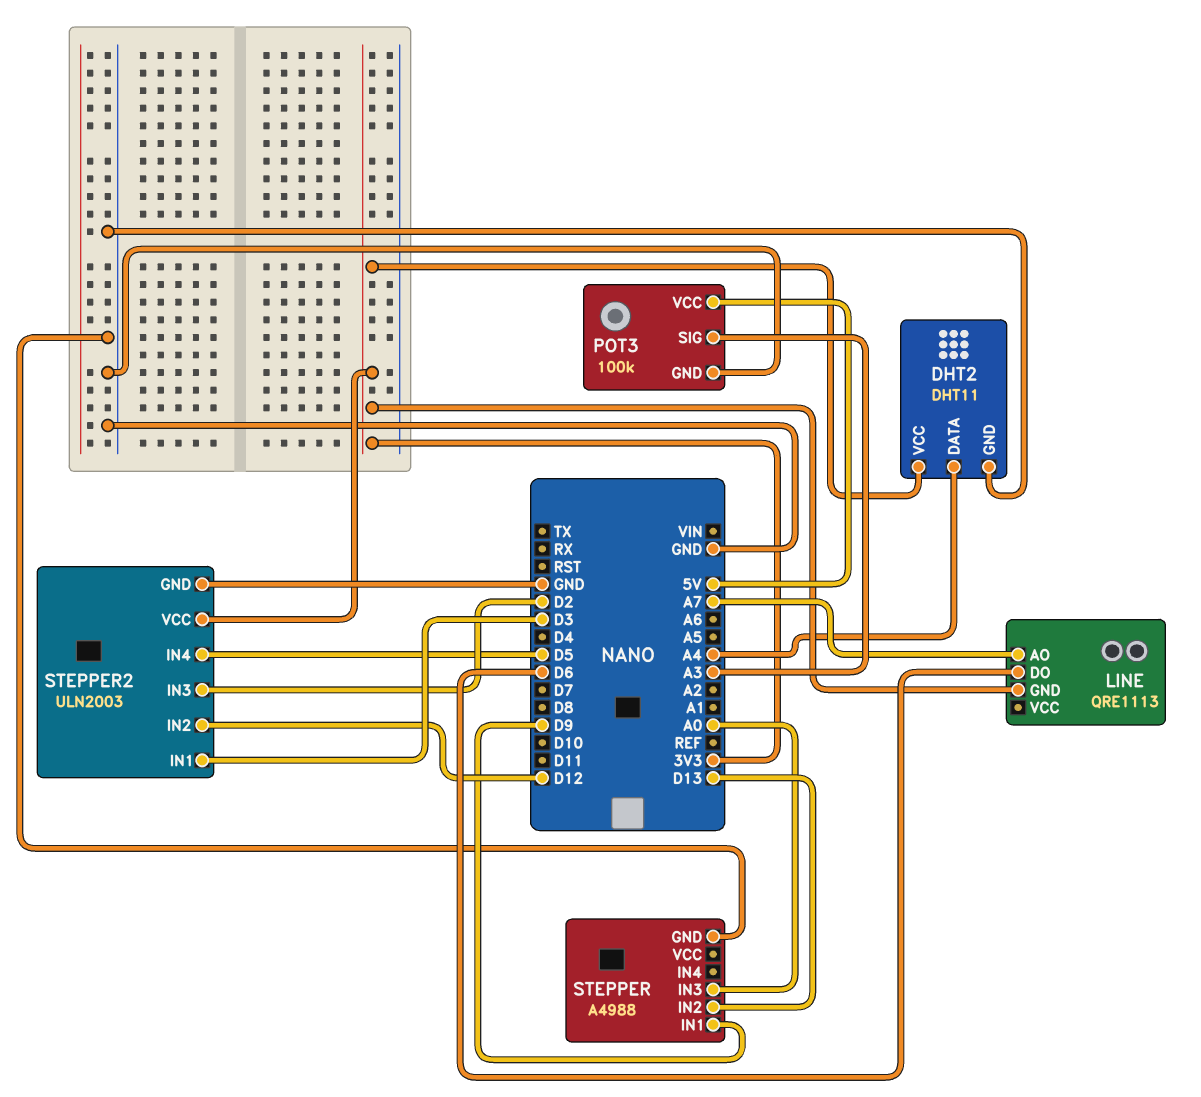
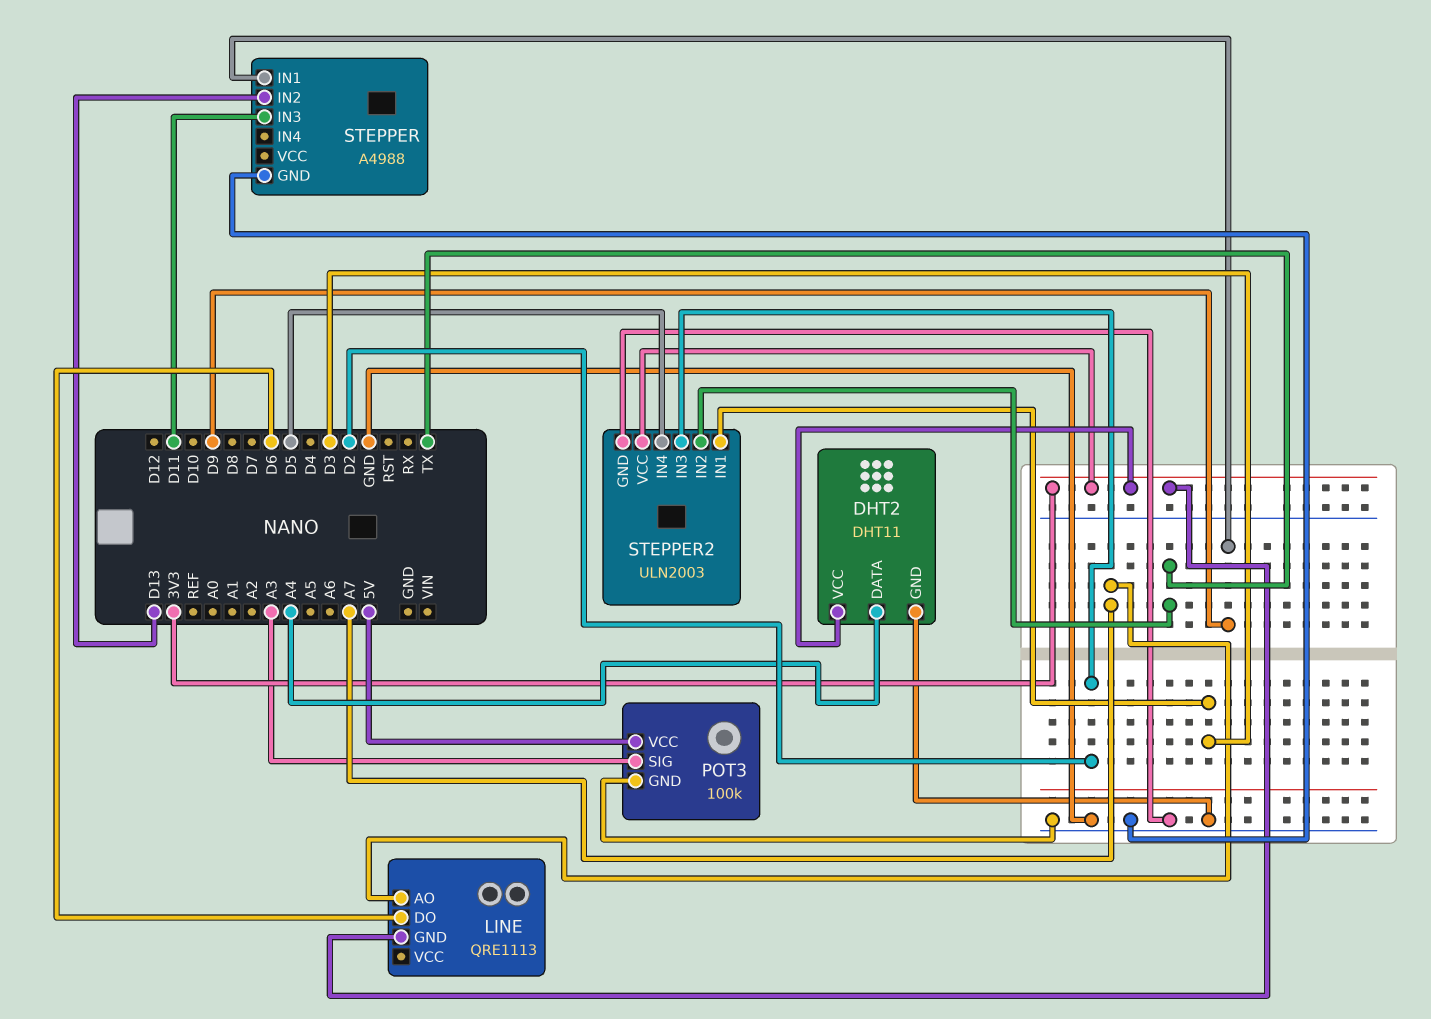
STEPPER pin IN3: A0 -> D11
STEPPER2 pin IN2: D12 -> TX

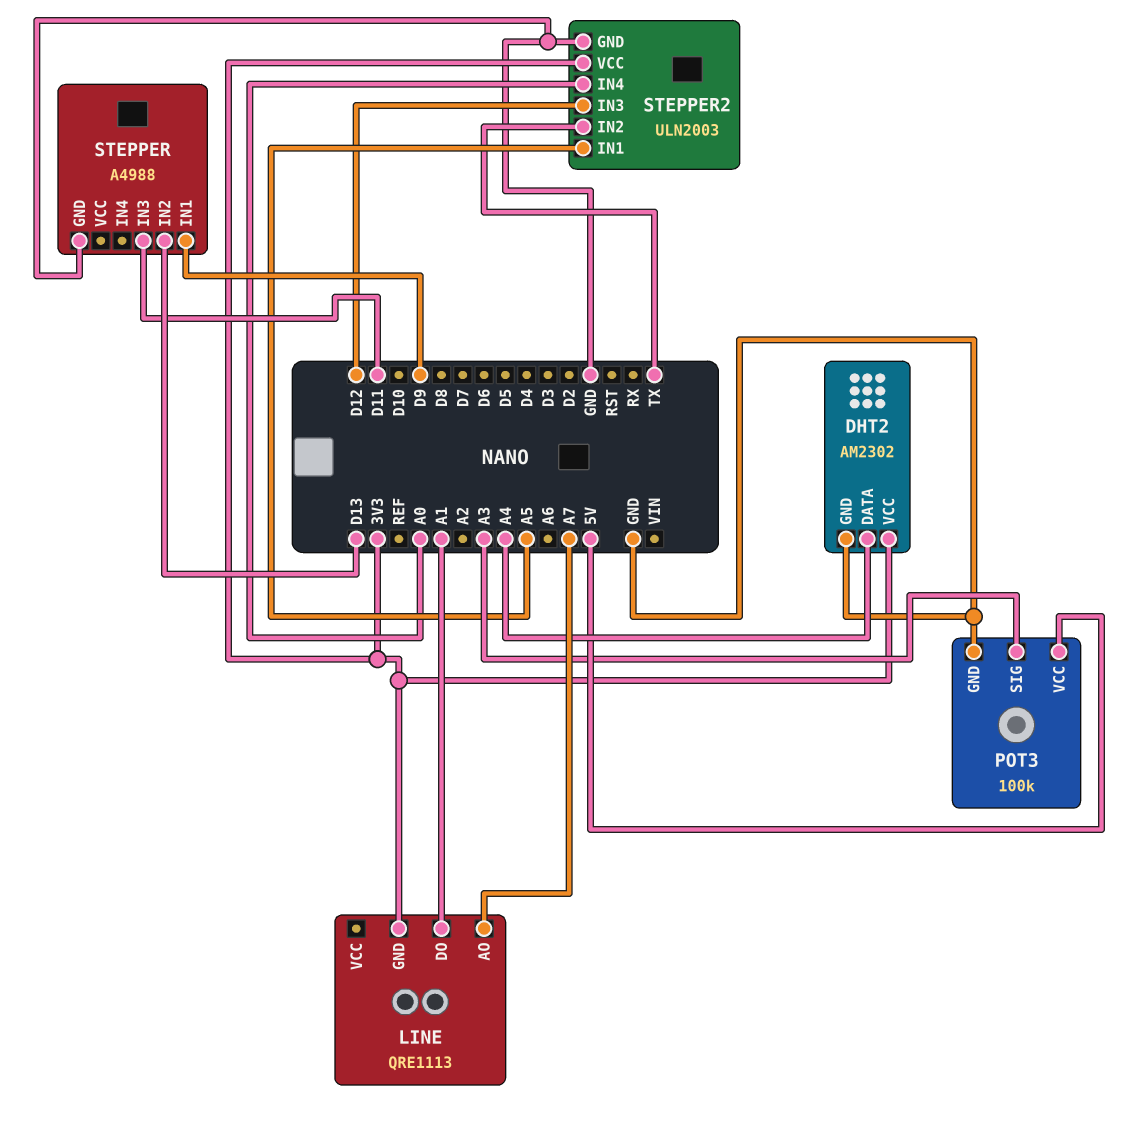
DHT2: DHT11 -> AM2302
LINE pin DO: D6 -> A1
STEPPER2 pin IN1: D3 -> A5
STEPPER2 pin IN3: D2 -> D12
STEPPER2 pin IN4: D5 -> A0

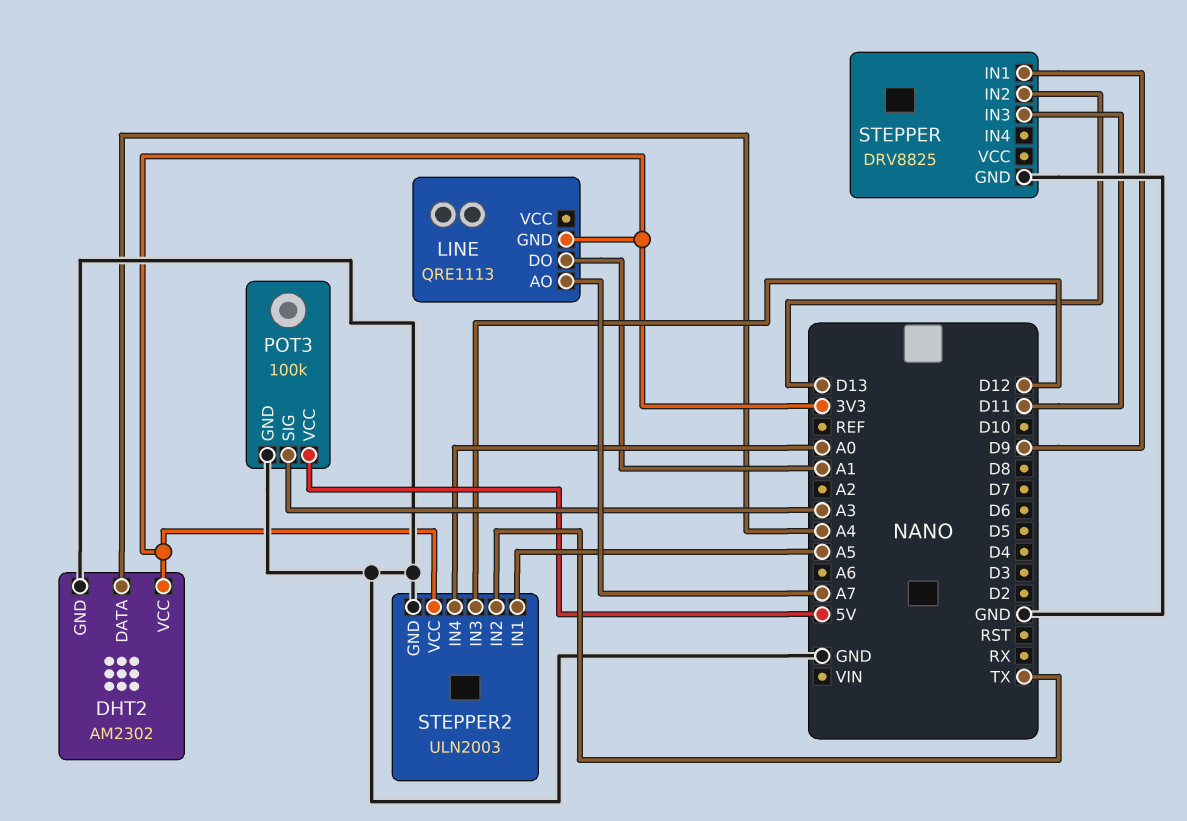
STEPPER: A4988 -> DRV8825

